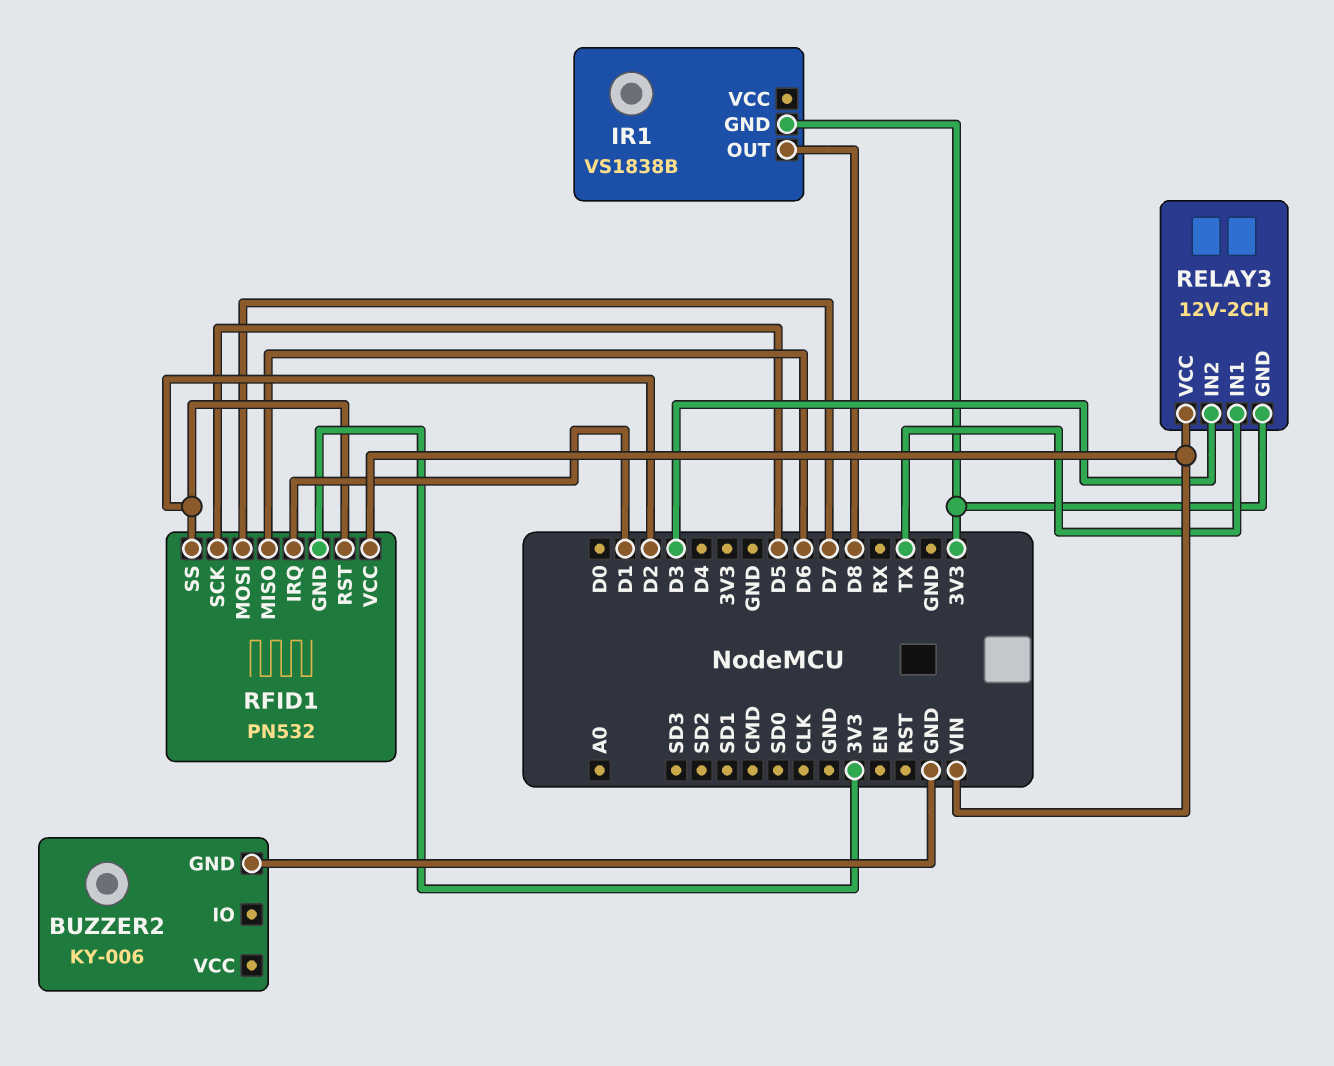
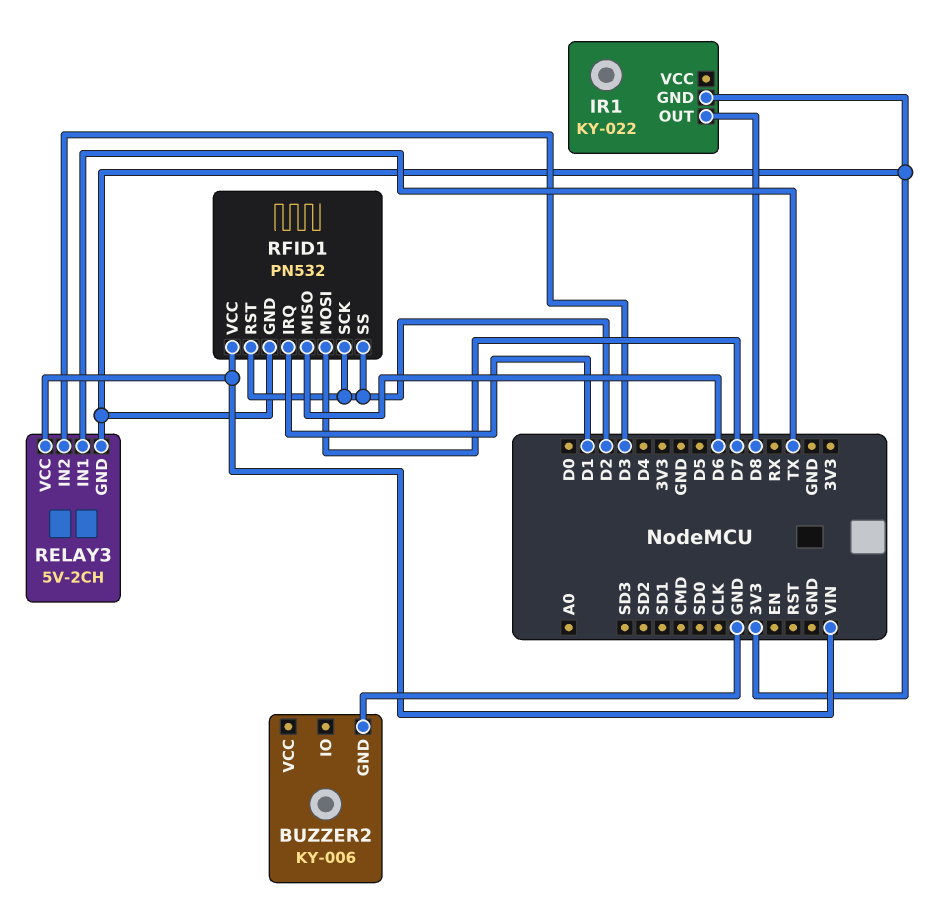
IR1: VS1838B -> KY-022
RELAY3: 12V-2CH -> 5V-2CH
RFID1 pin SCK: D5 -> D2

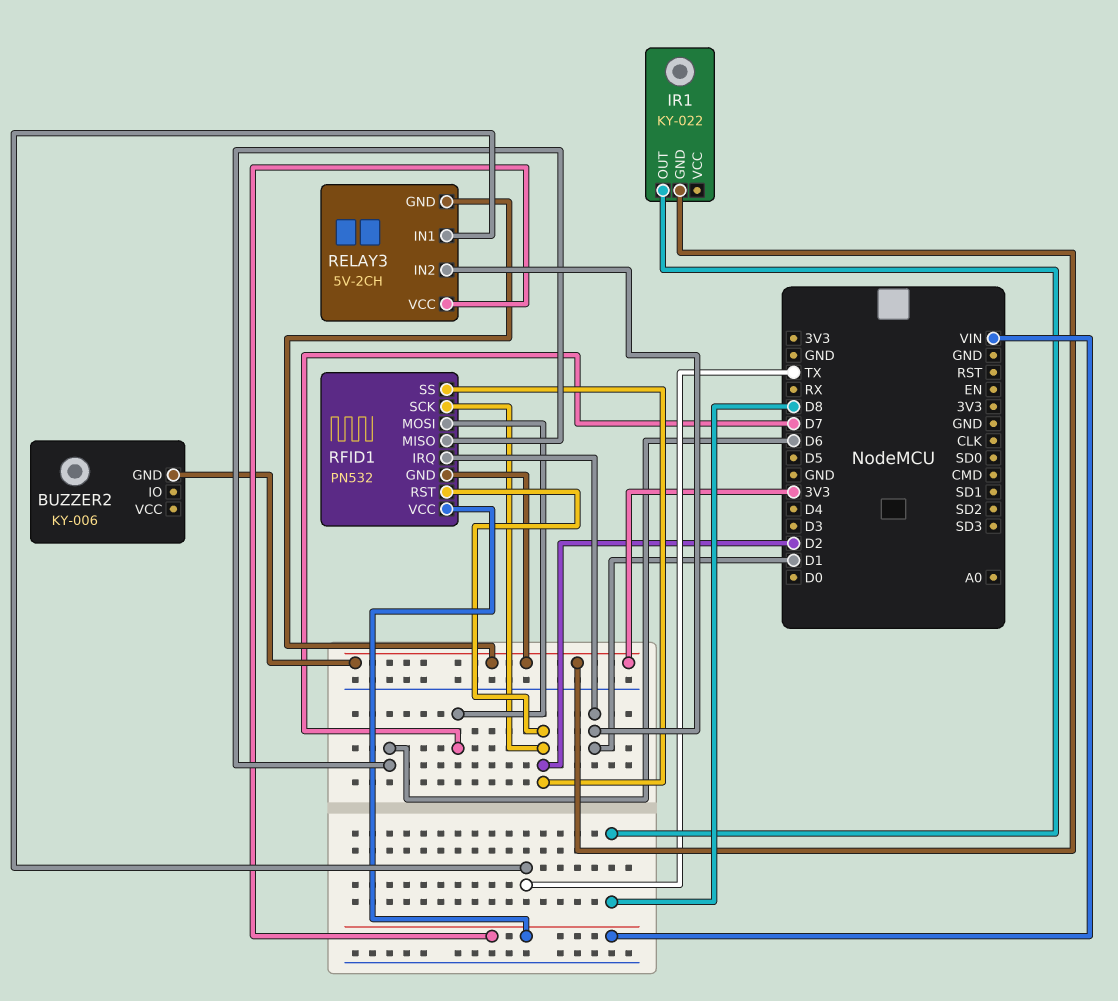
BUZZER2 pin GND: GND -> 3V3
RELAY3 pin IN2: D3 -> D1

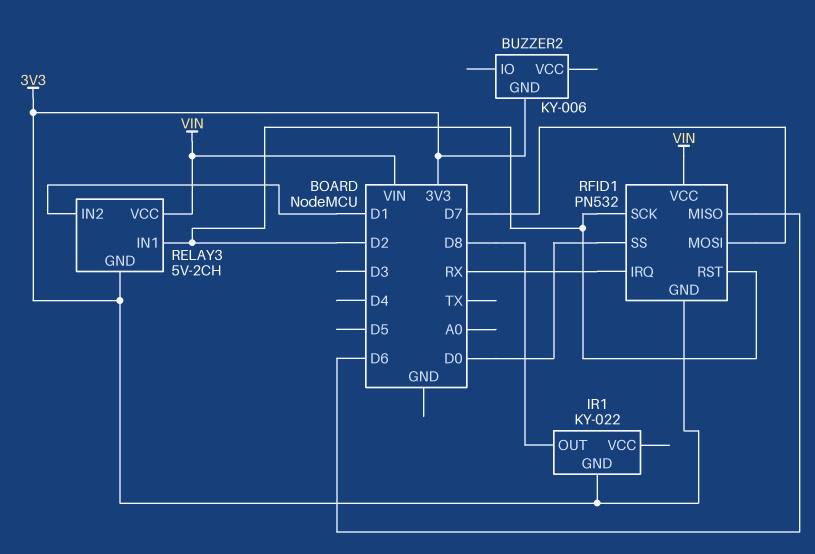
RELAY3 pin IN1: TX -> D2
RFID1 pin IRQ: D1 -> RX
RFID1 pin SS: D2 -> D0

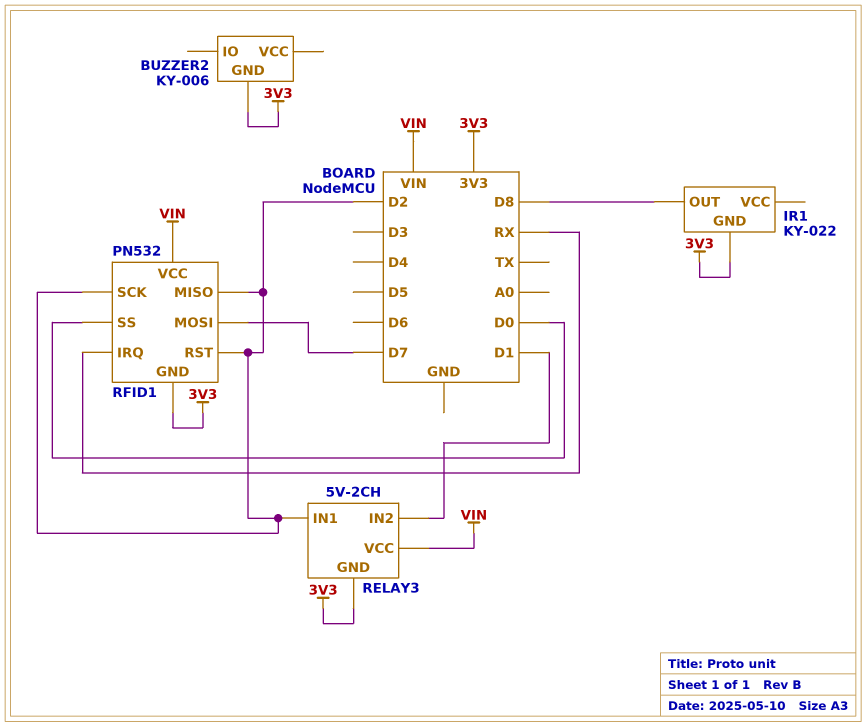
RFID1 pin MISO: D6 -> D2

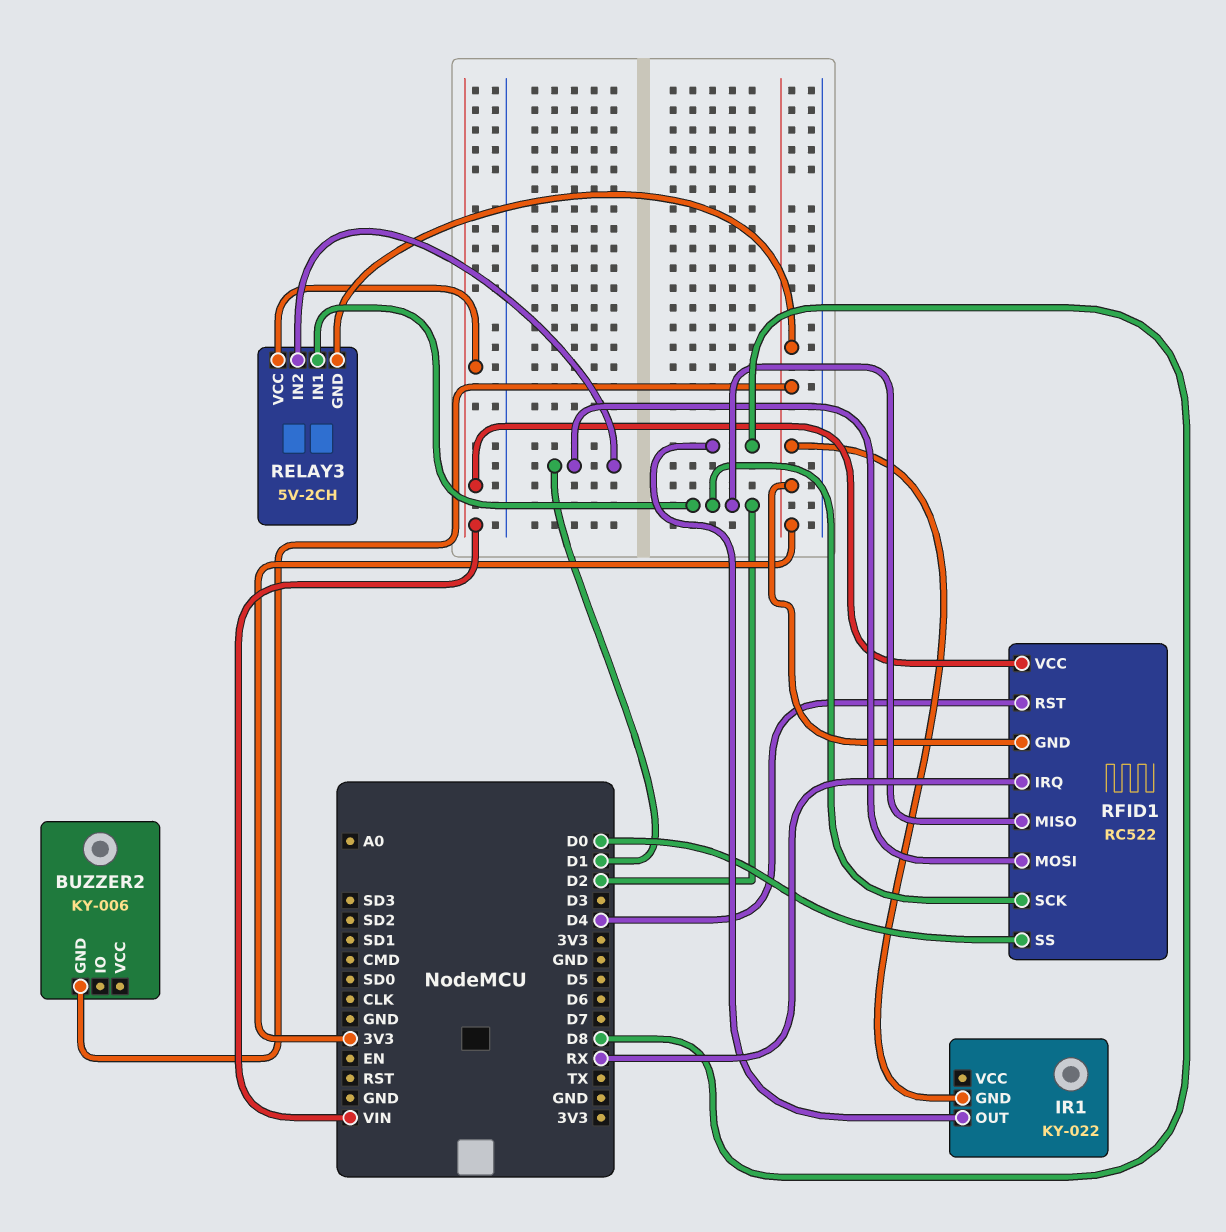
RFID1: PN532 -> RC522
RFID1 pin MOSI: D7 -> D1
RFID1 pin RST: D2 -> D4

